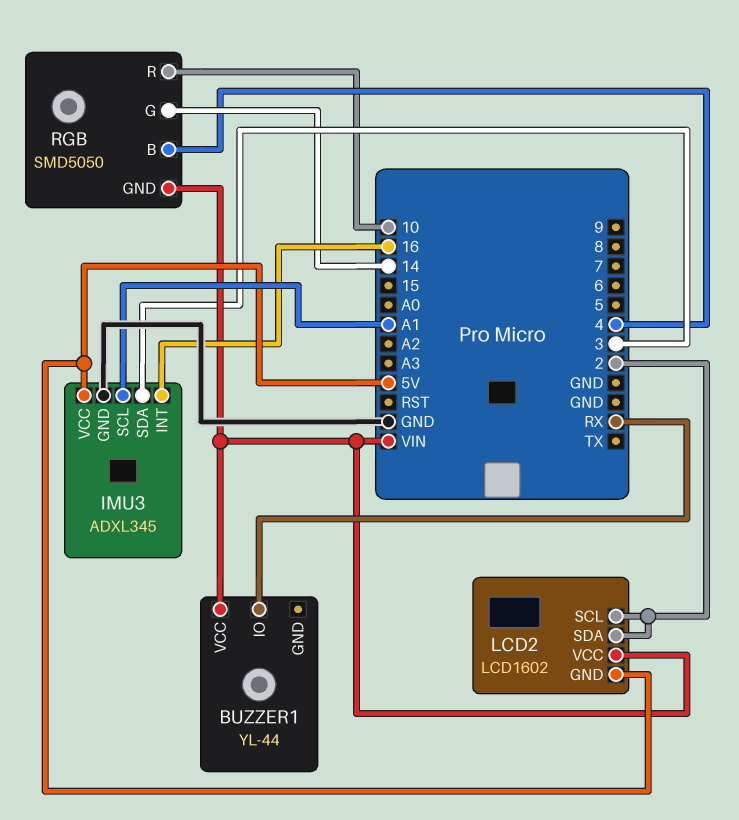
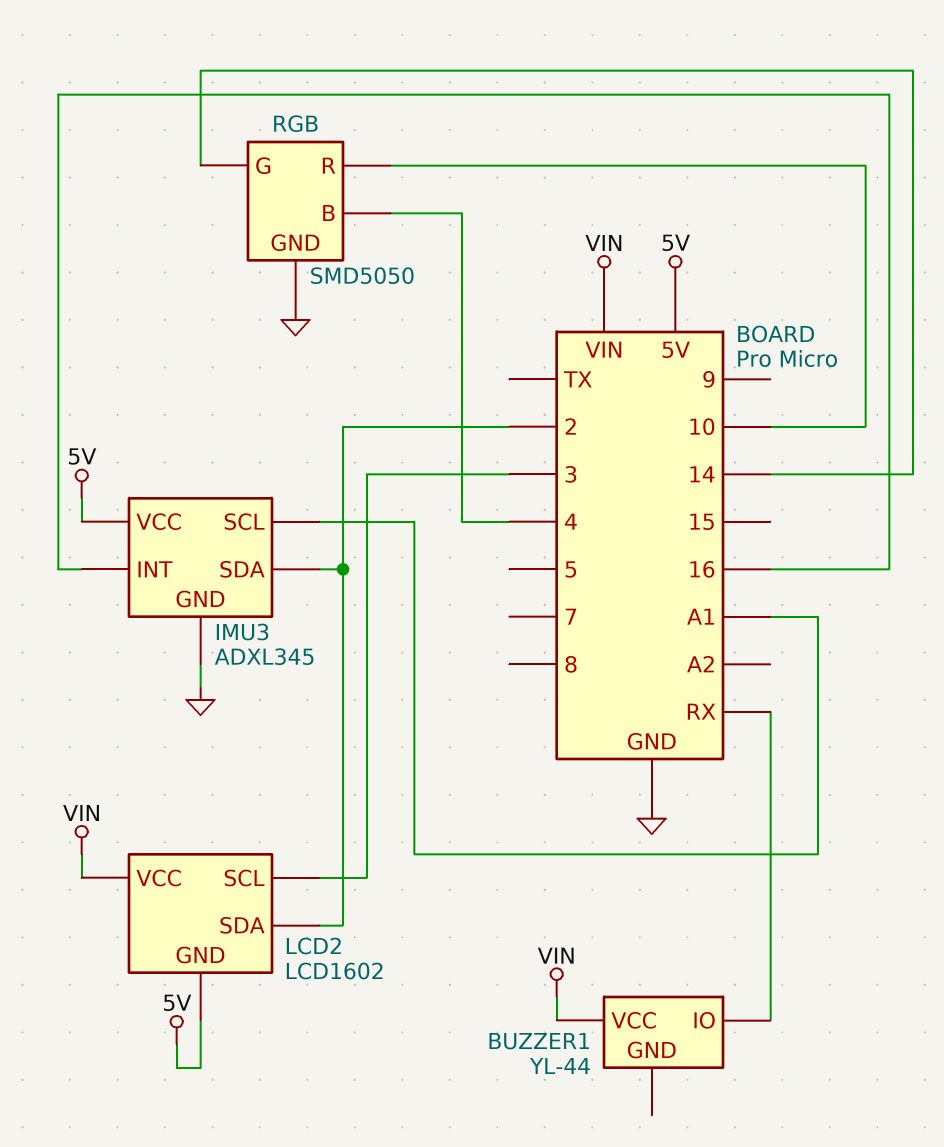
IMU3 pin SDA: 3 -> 2
LCD2 pin SCL: 2 -> 3
RGB pin GND: VIN -> GND

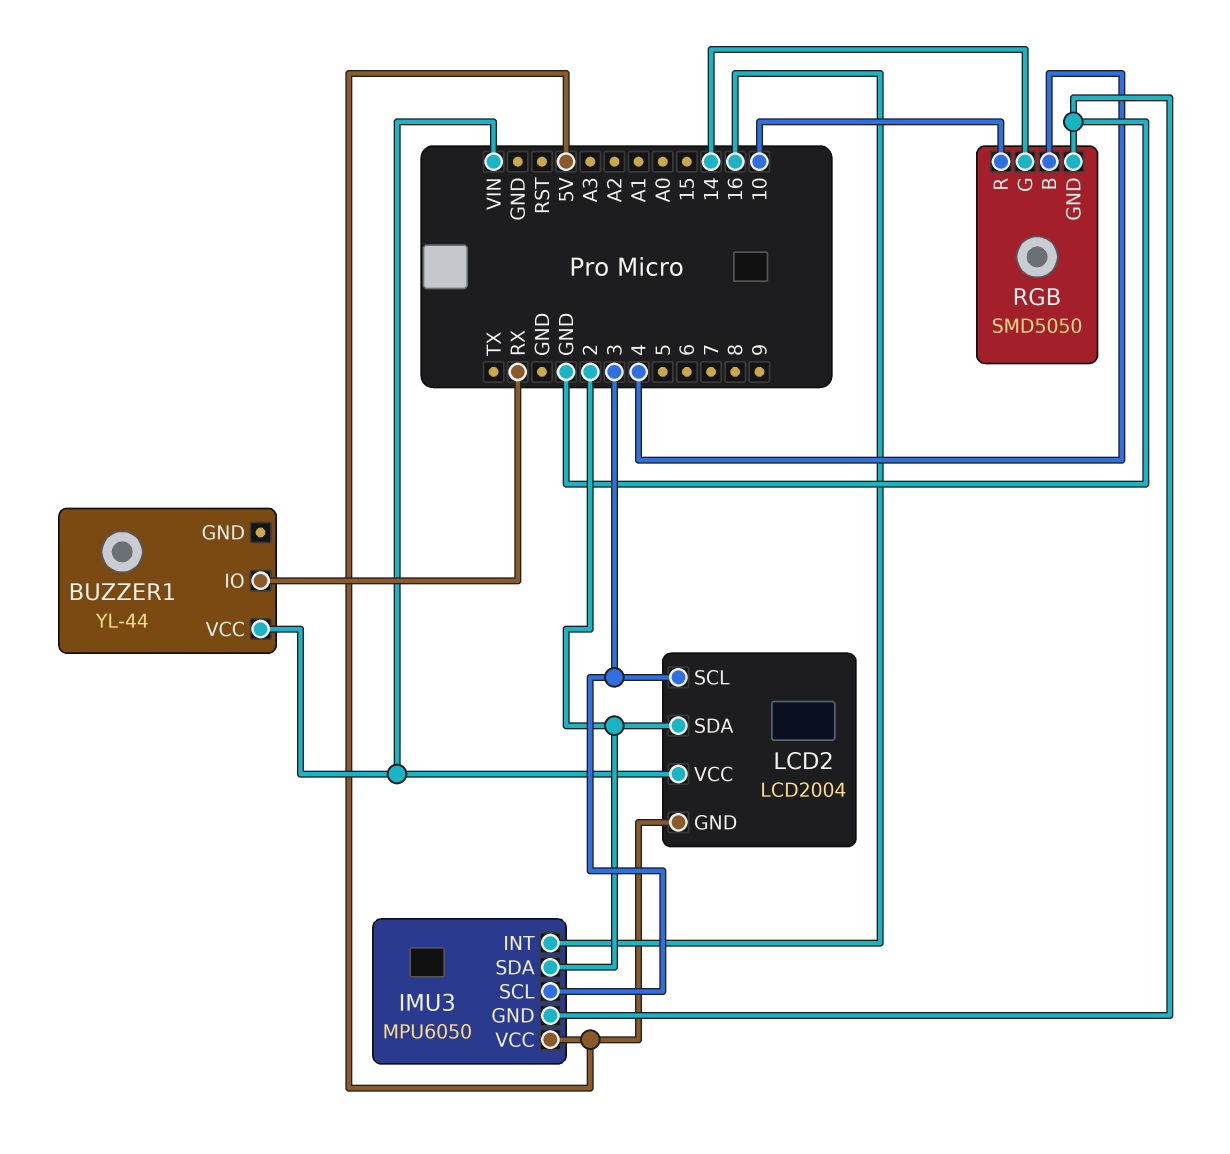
IMU3: ADXL345 -> MPU6050
IMU3 pin SCL: A1 -> 3
LCD2: LCD1602 -> LCD2004

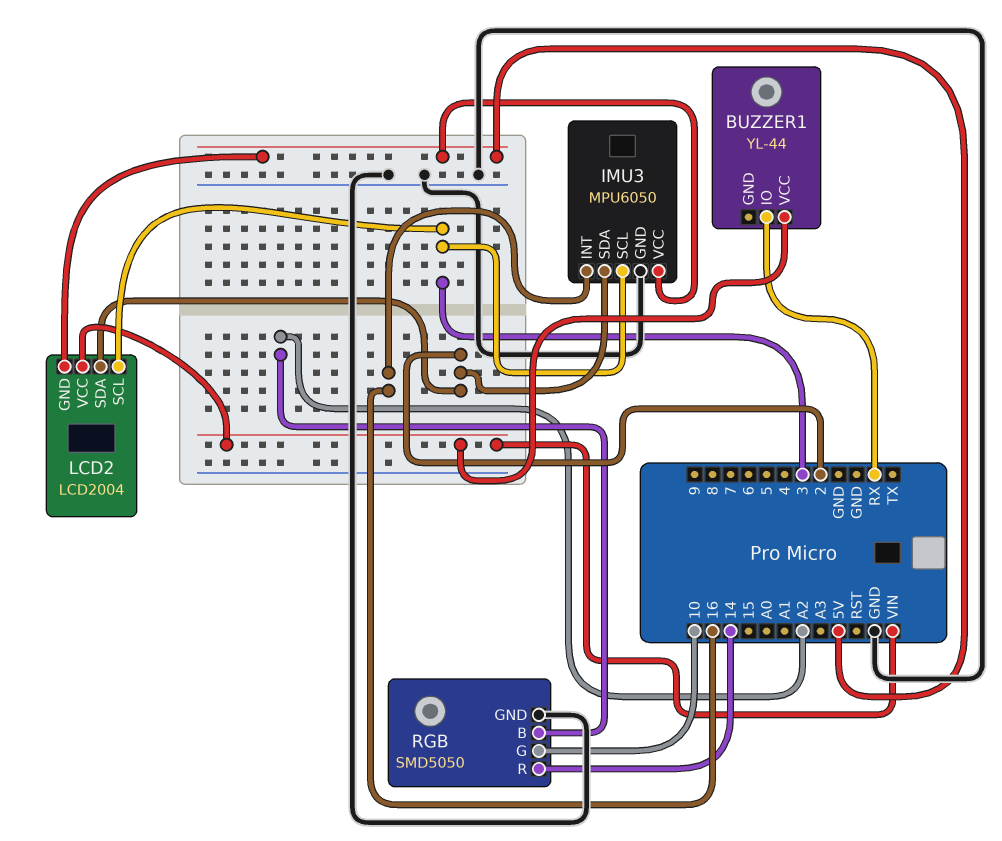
RGB pin B: 4 -> A2
RGB pin G: 14 -> 10
RGB pin R: 10 -> 14

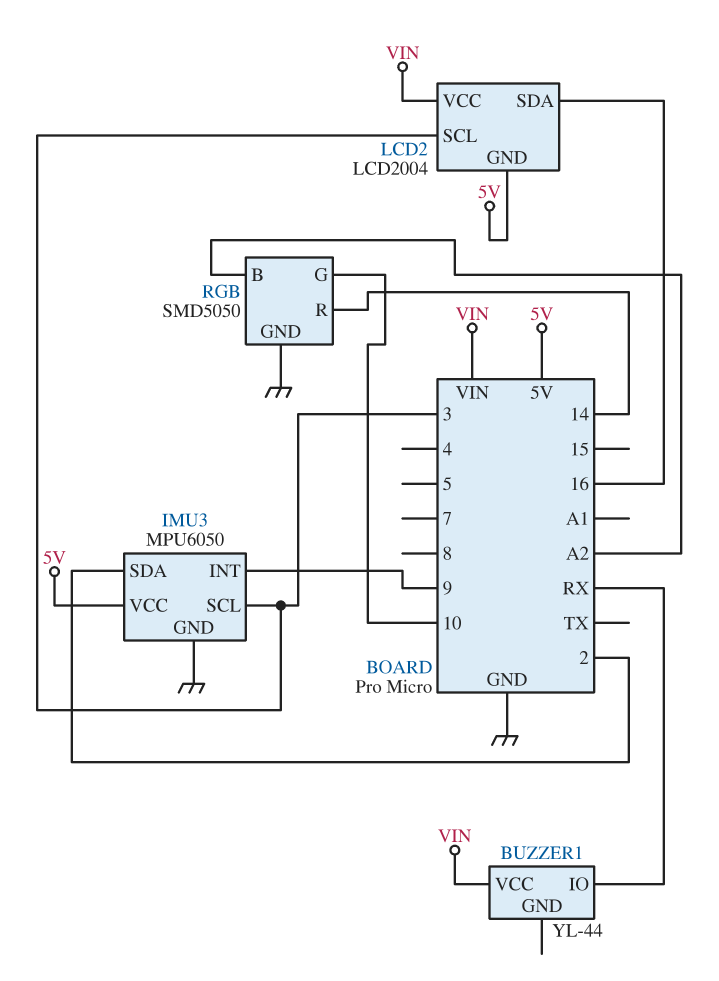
IMU3 pin INT: 16 -> 9
LCD2 pin SDA: 2 -> 16

